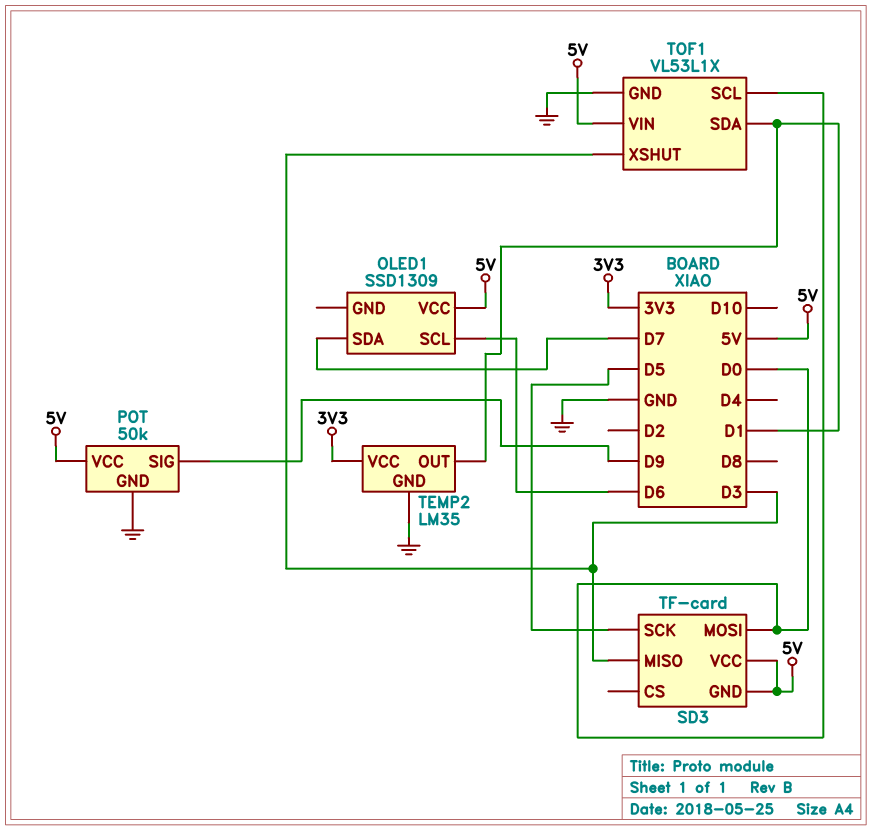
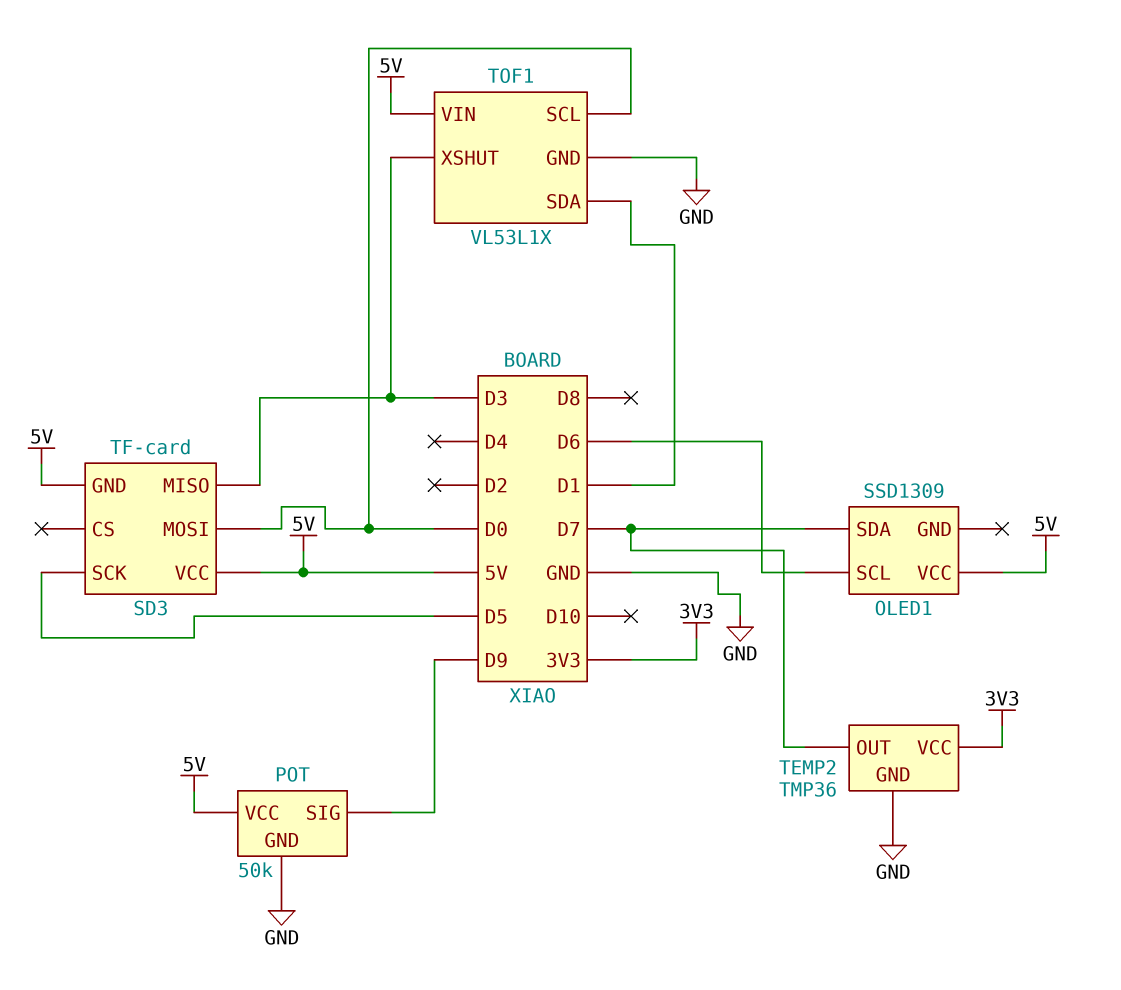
TEMP2: LM35 -> TMP36
TEMP2 pin OUT: D1 -> D7

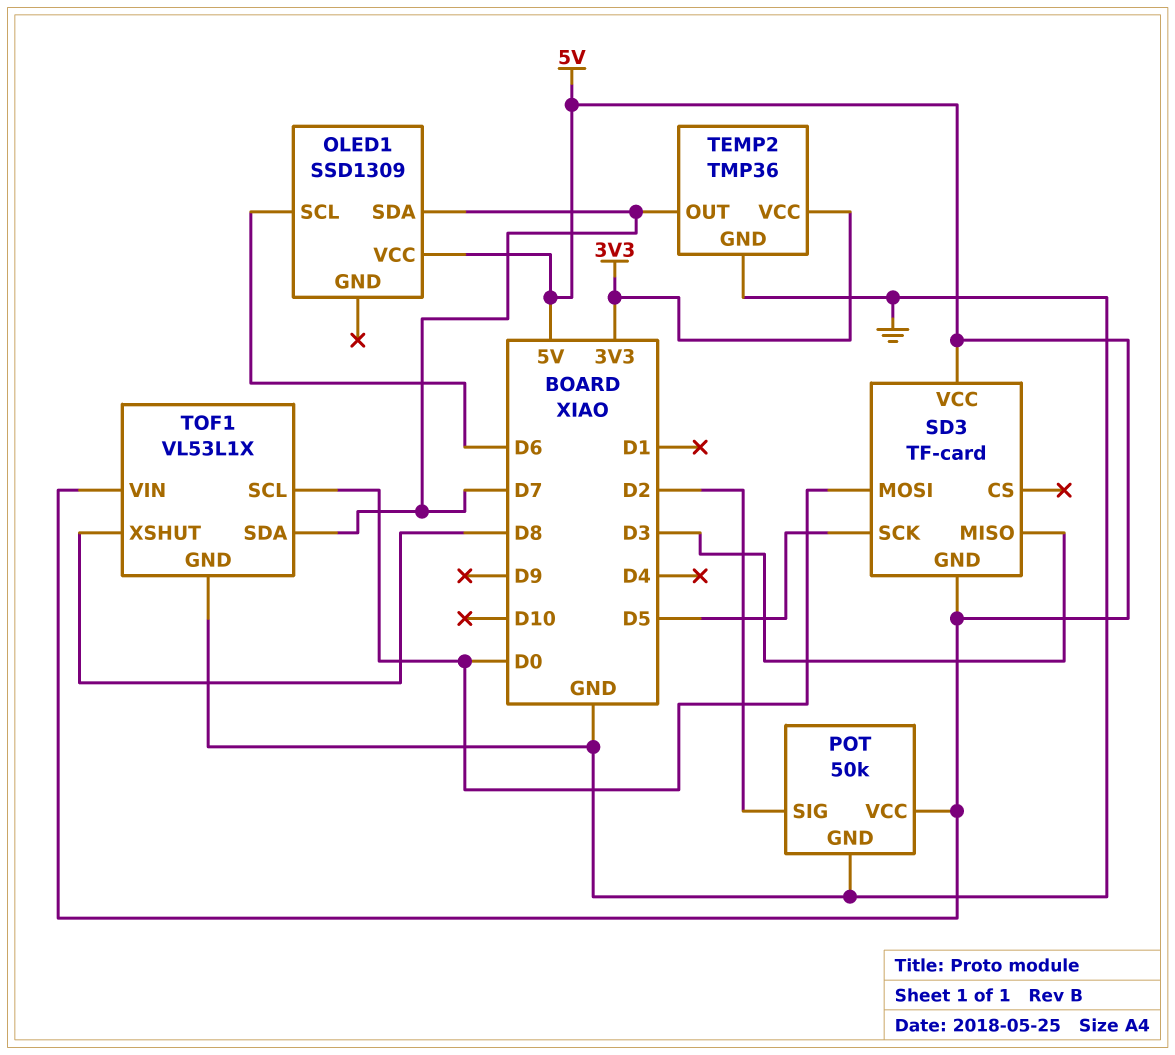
POT pin SIG: D9 -> D2
TOF1 pin SDA: D1 -> D7
TOF1 pin XSHUT: D3 -> D8

